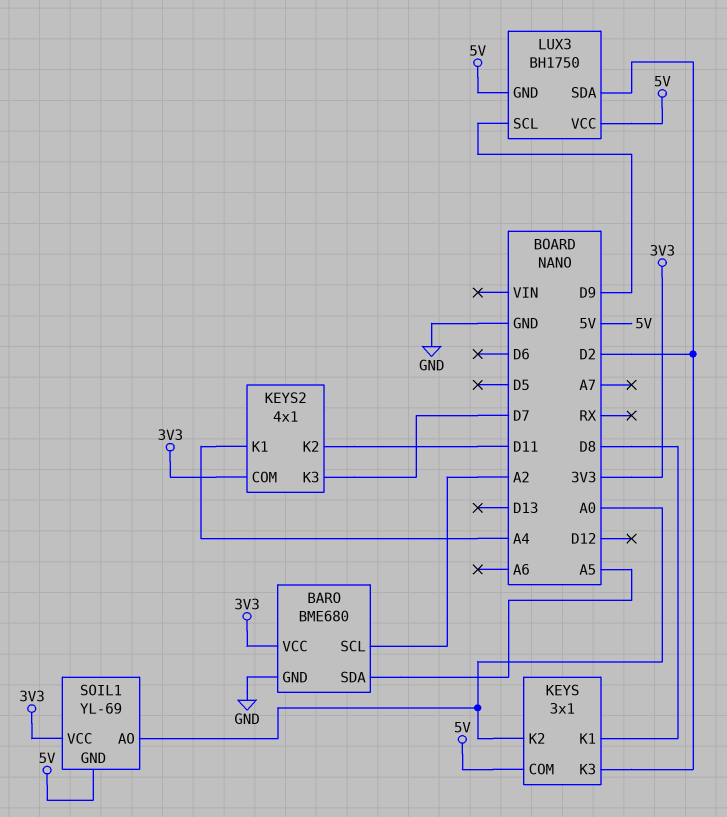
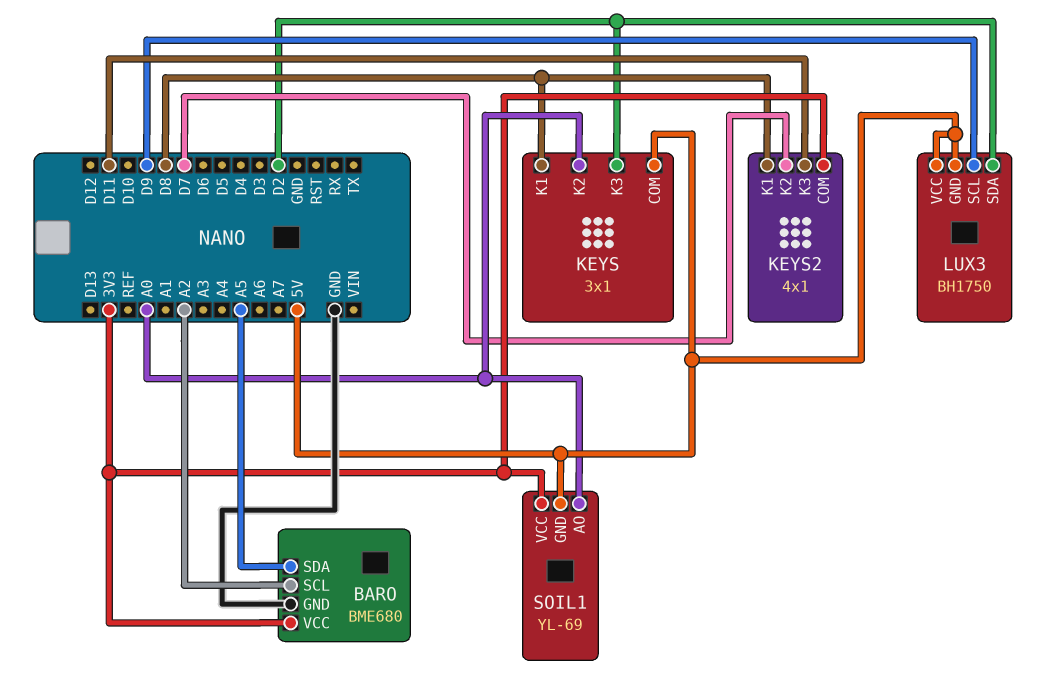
KEYS2 pin K1: A4 -> D8
KEYS2 pin K2: D11 -> D7
KEYS2 pin K3: D7 -> D11

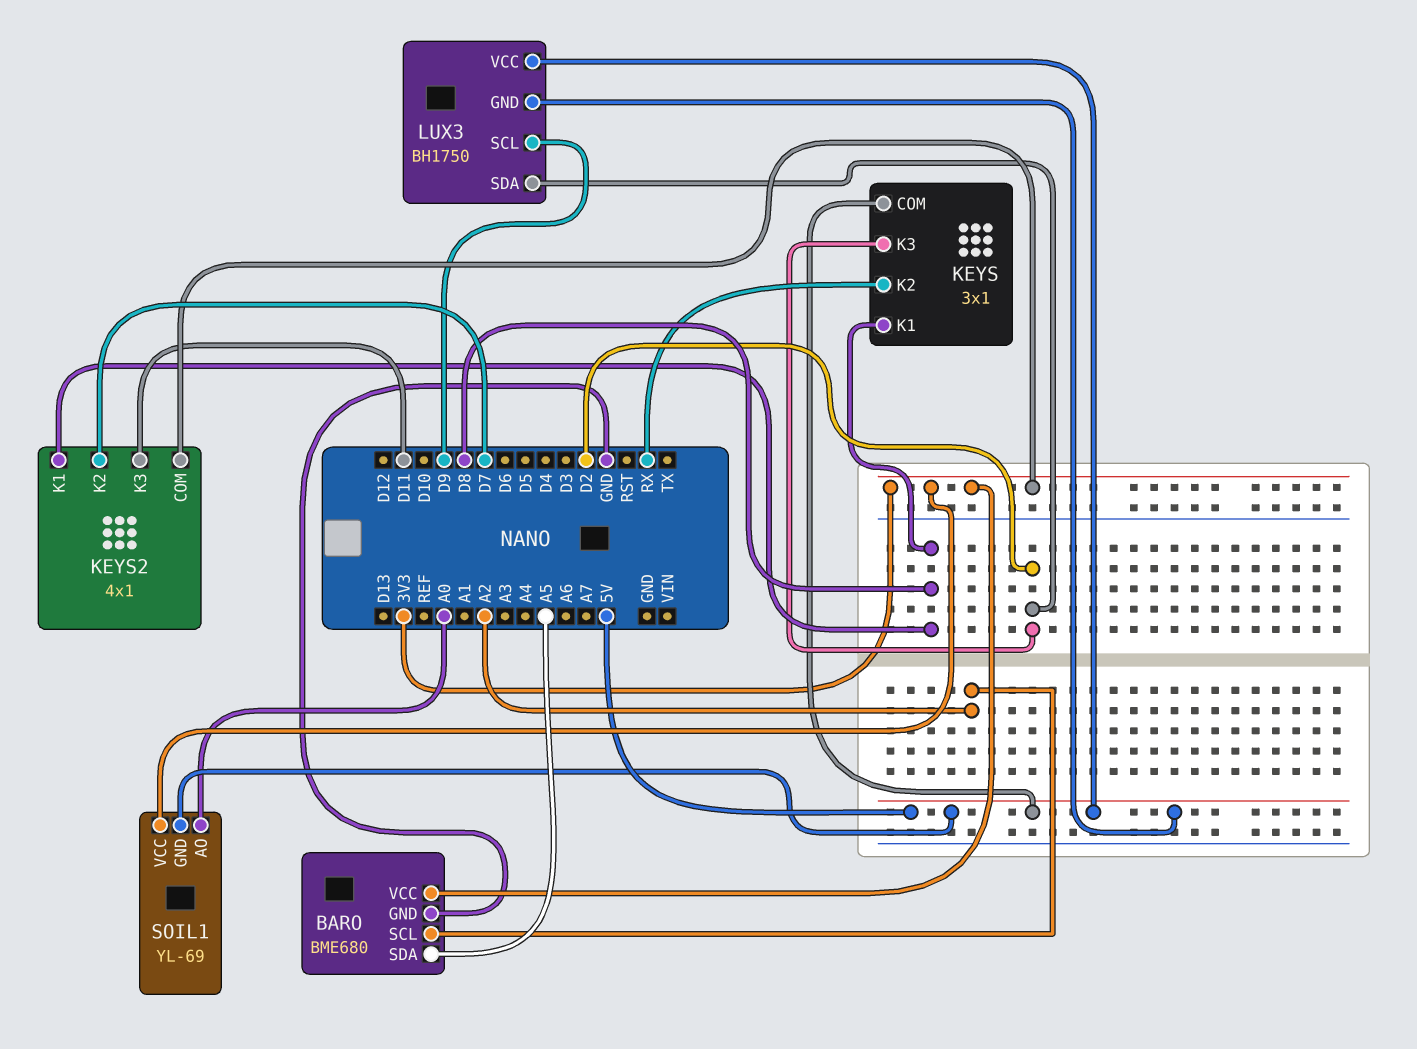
KEYS pin K2: A0 -> RX

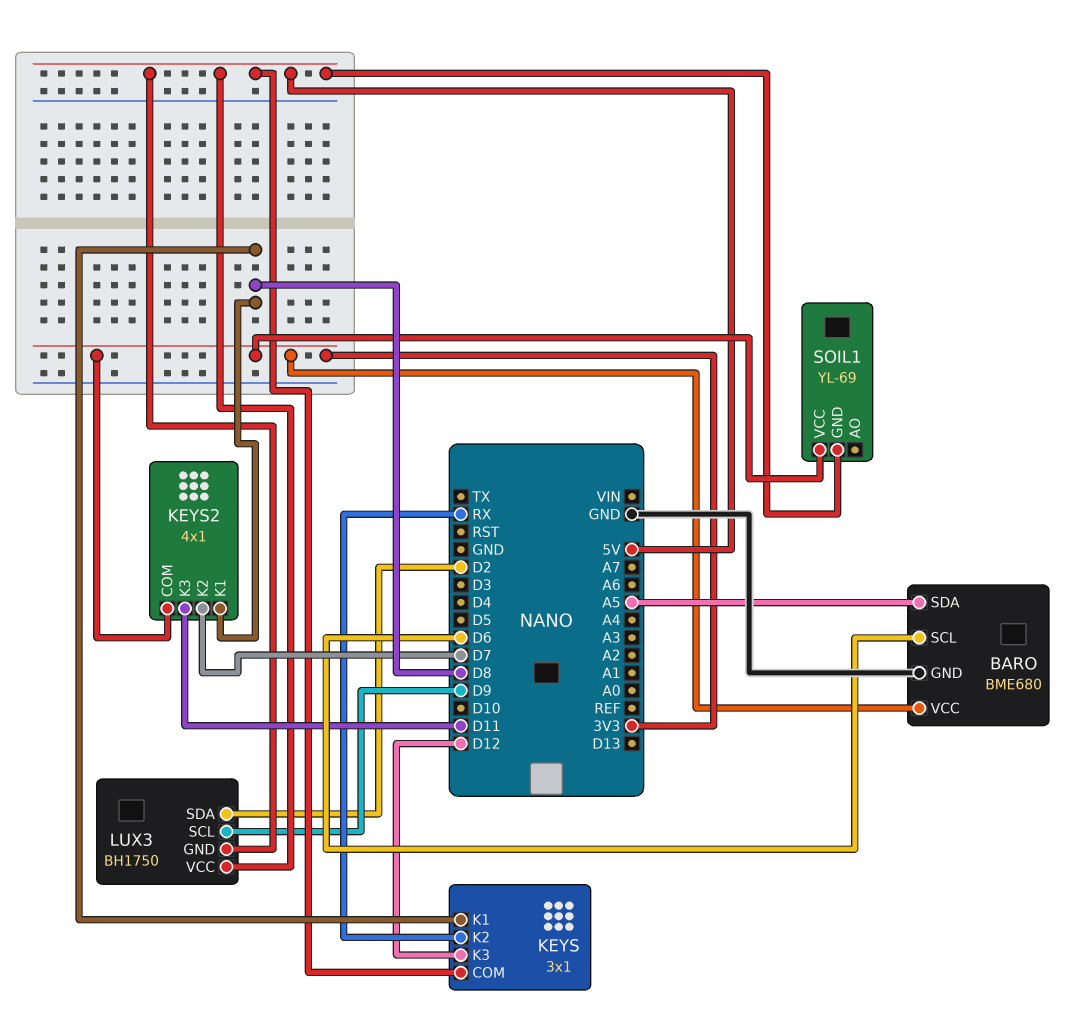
BARO pin SCL: A2 -> D6
KEYS pin K3: D2 -> D12
SOIL1 pin AO: A0 -> none

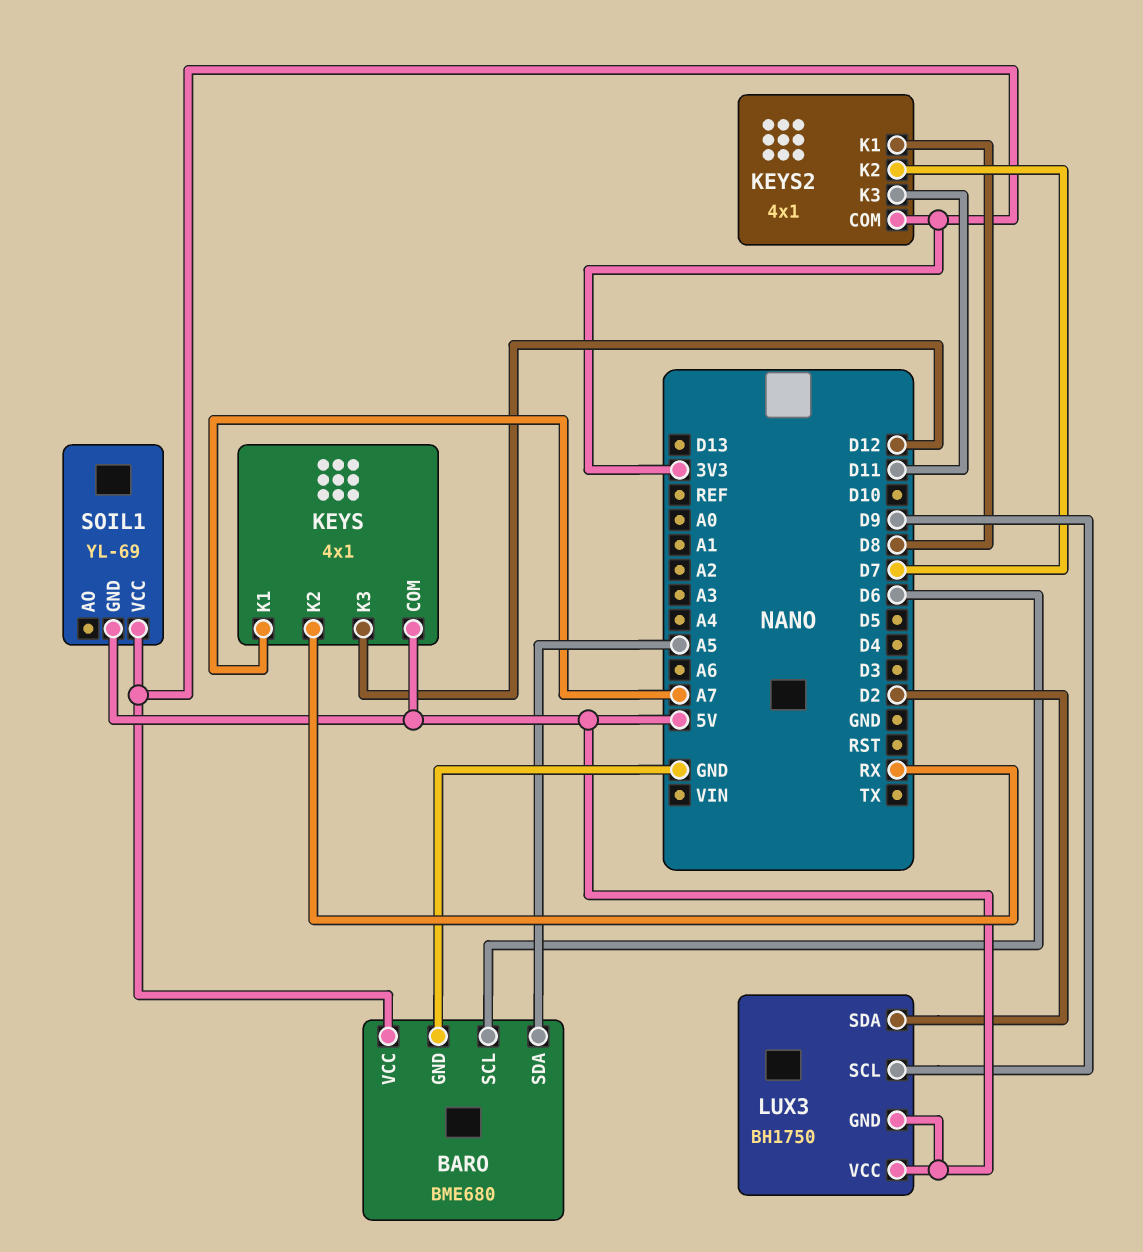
KEYS: 3x1 -> 4x1
KEYS pin K1: D8 -> A7

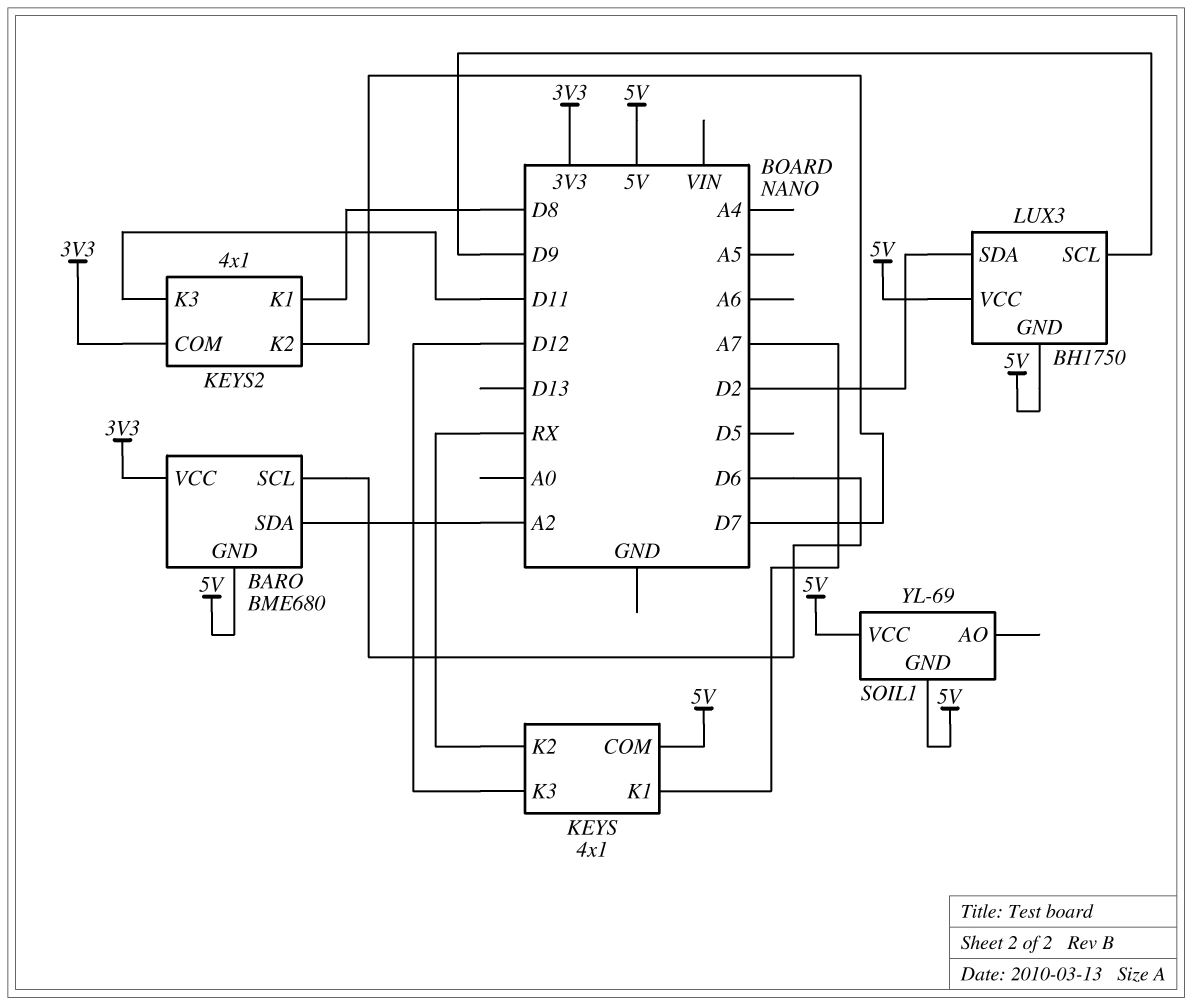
BARO pin GND: GND -> 5V
BARO pin SDA: A5 -> A2
SOIL1 pin VCC: 3V3 -> 5V

